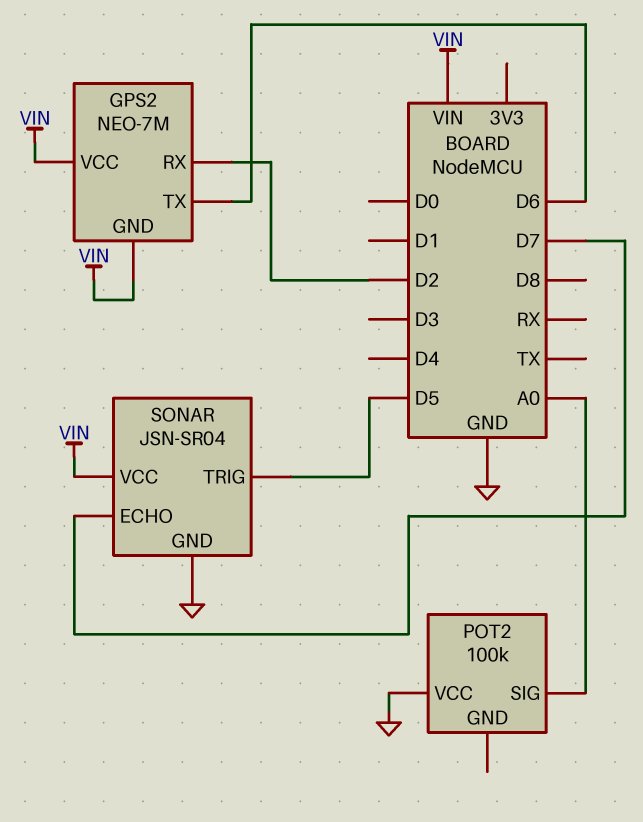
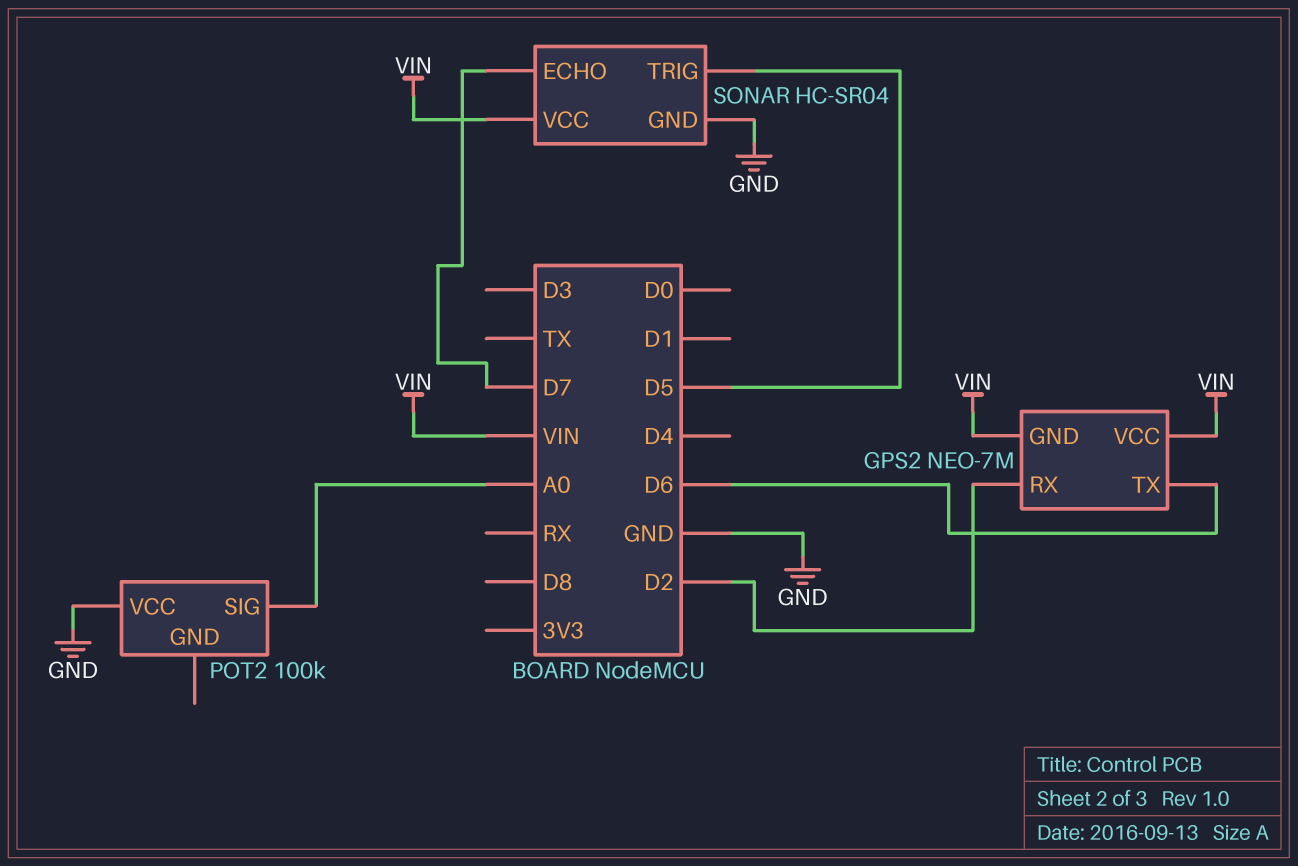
SONAR: JSN-SR04 -> HC-SR04

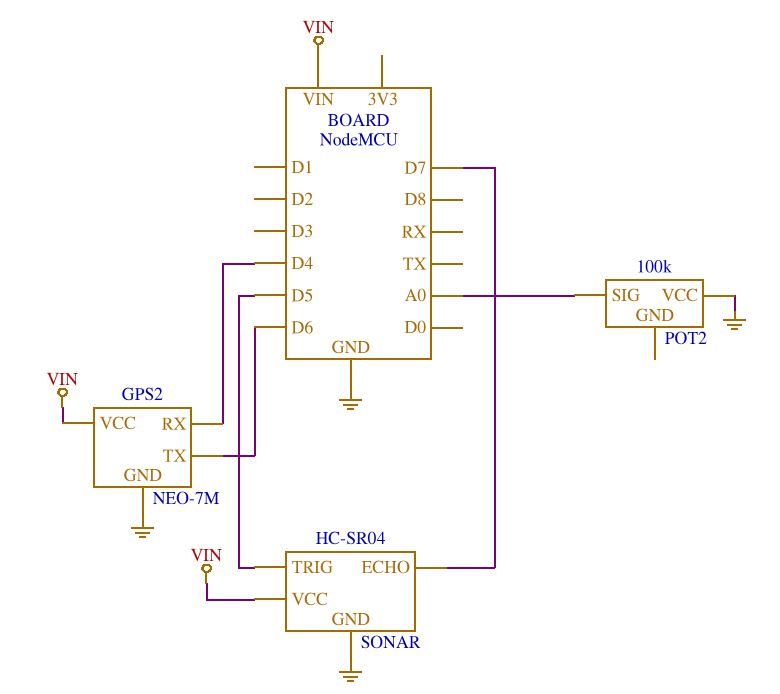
GPS2 pin GND: VIN -> GND
GPS2 pin RX: D2 -> D4

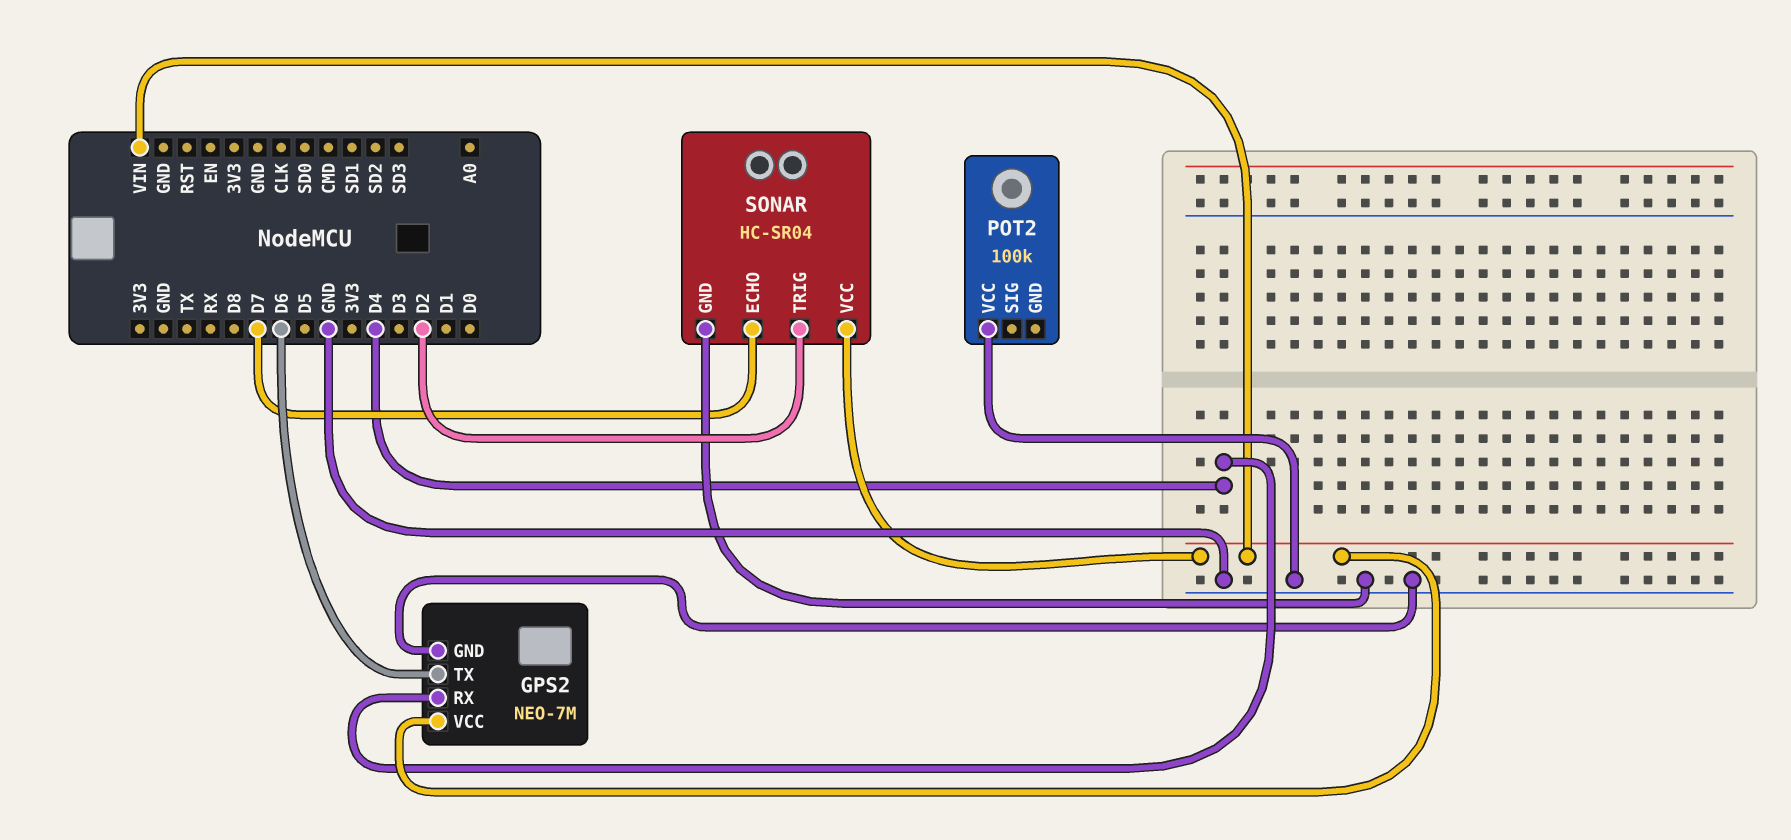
POT2 pin SIG: A0 -> none
SONAR pin TRIG: D5 -> D2

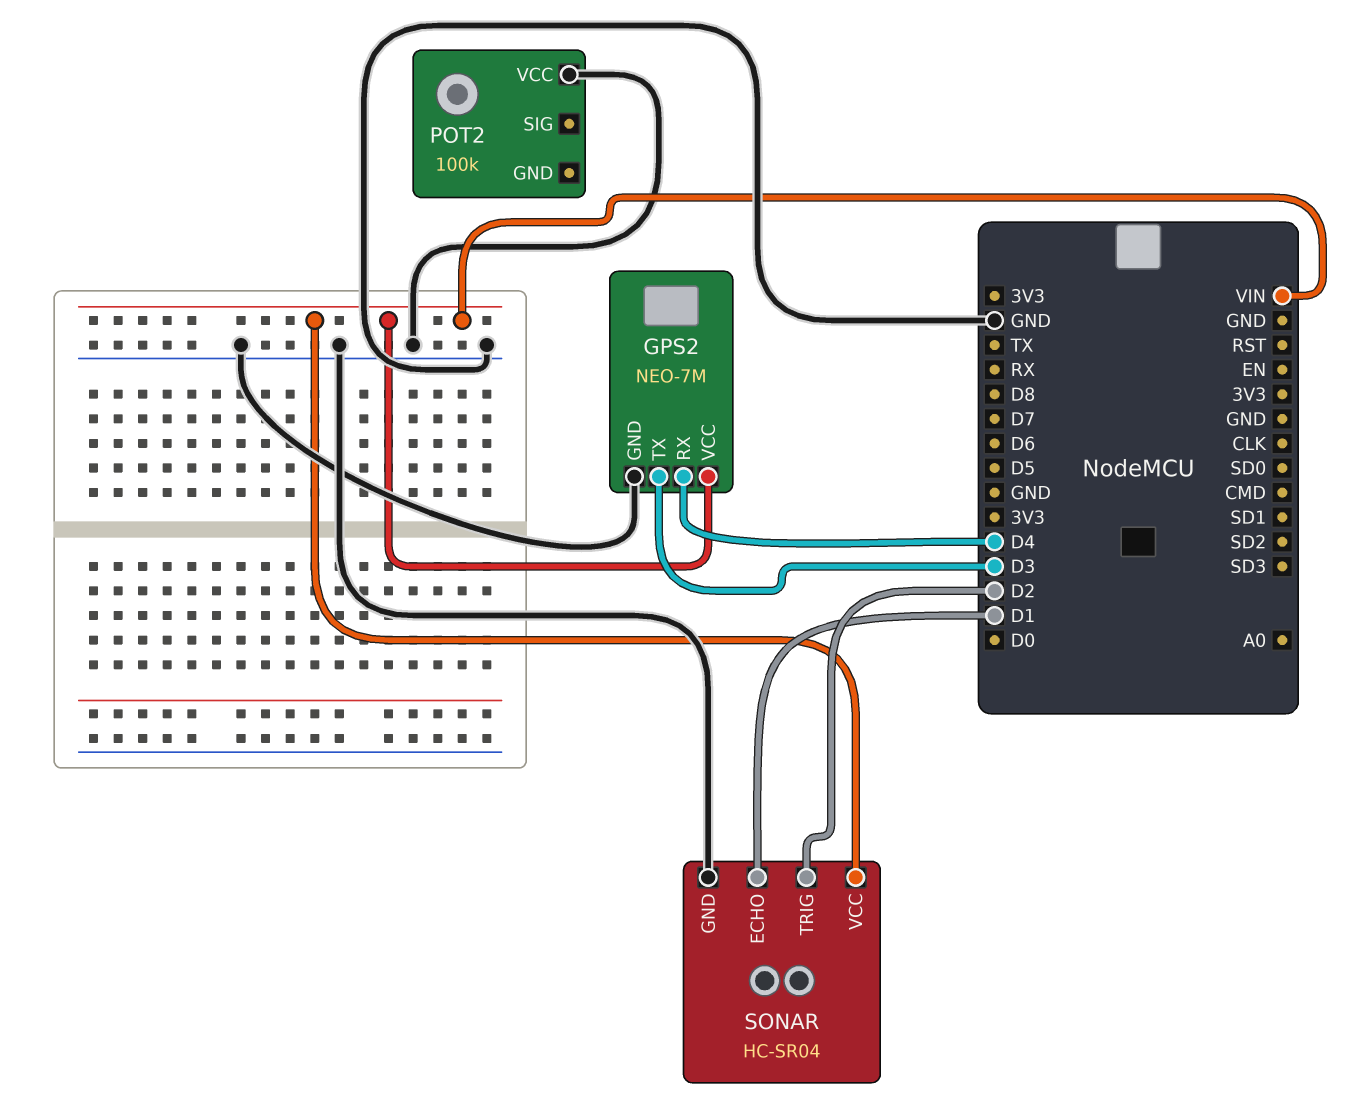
GPS2 pin TX: D6 -> D3
SONAR pin ECHO: D7 -> D1

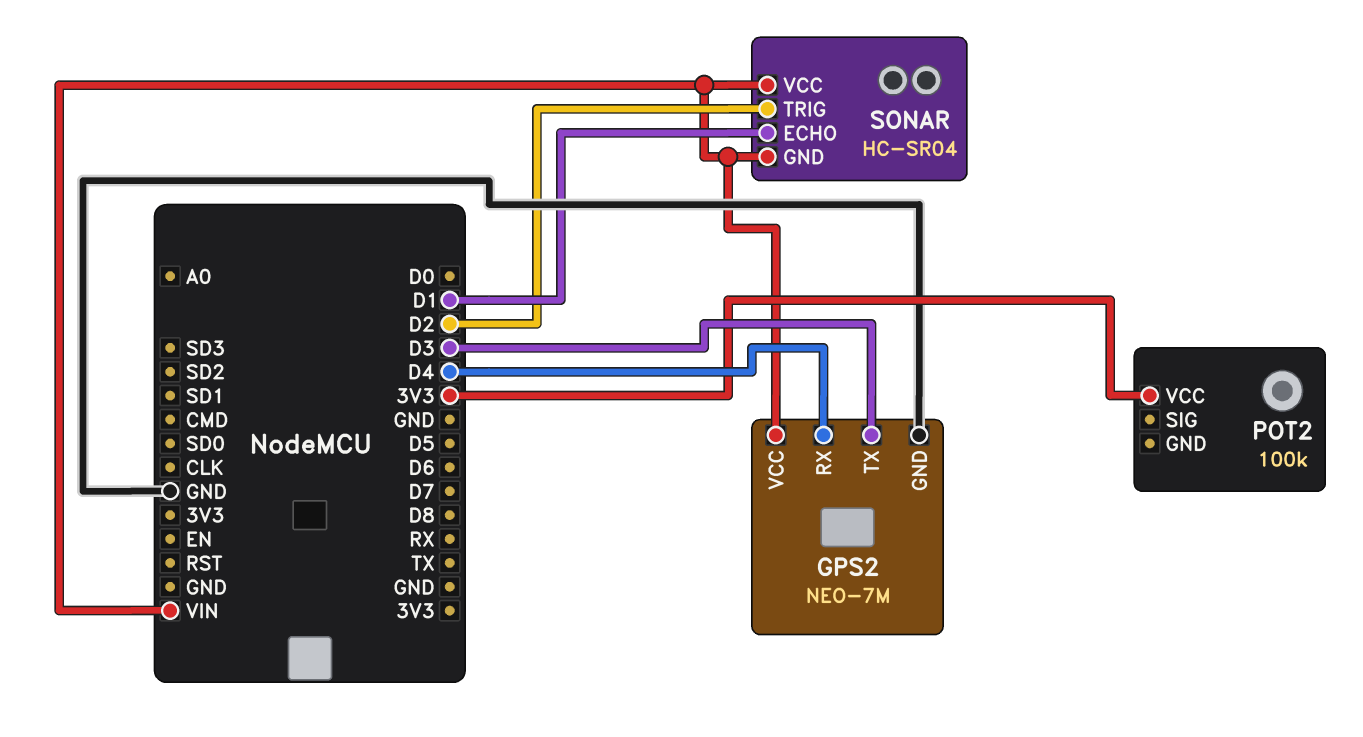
POT2 pin VCC: GND -> 3V3
SONAR pin GND: GND -> VIN

